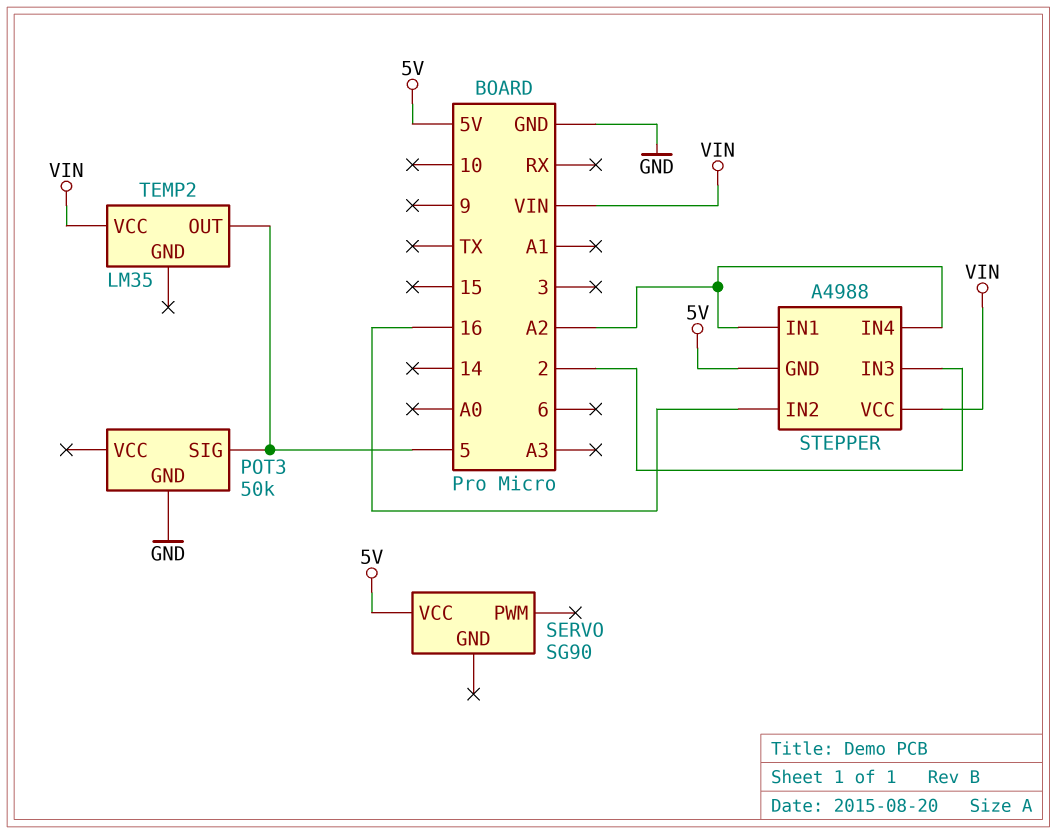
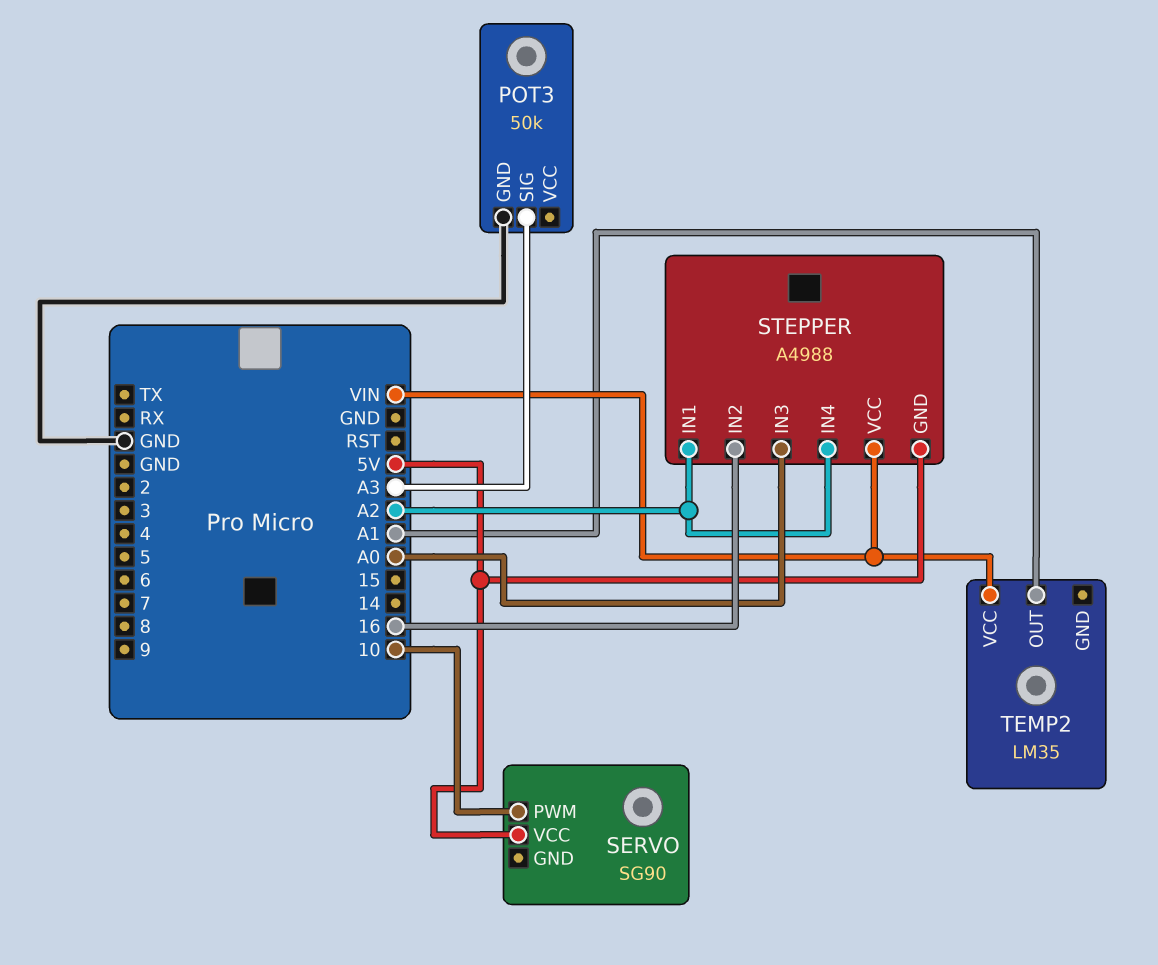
POT3 pin SIG: 5 -> A3
SERVO pin PWM: none -> 10
STEPPER pin IN3: 2 -> A0
TEMP2 pin OUT: 5 -> A1

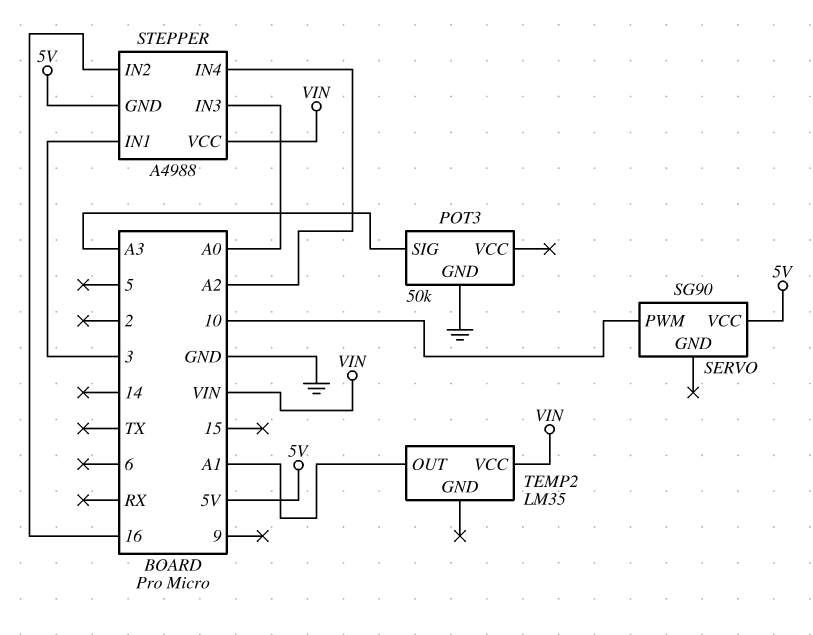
STEPPER pin IN1: A2 -> 3

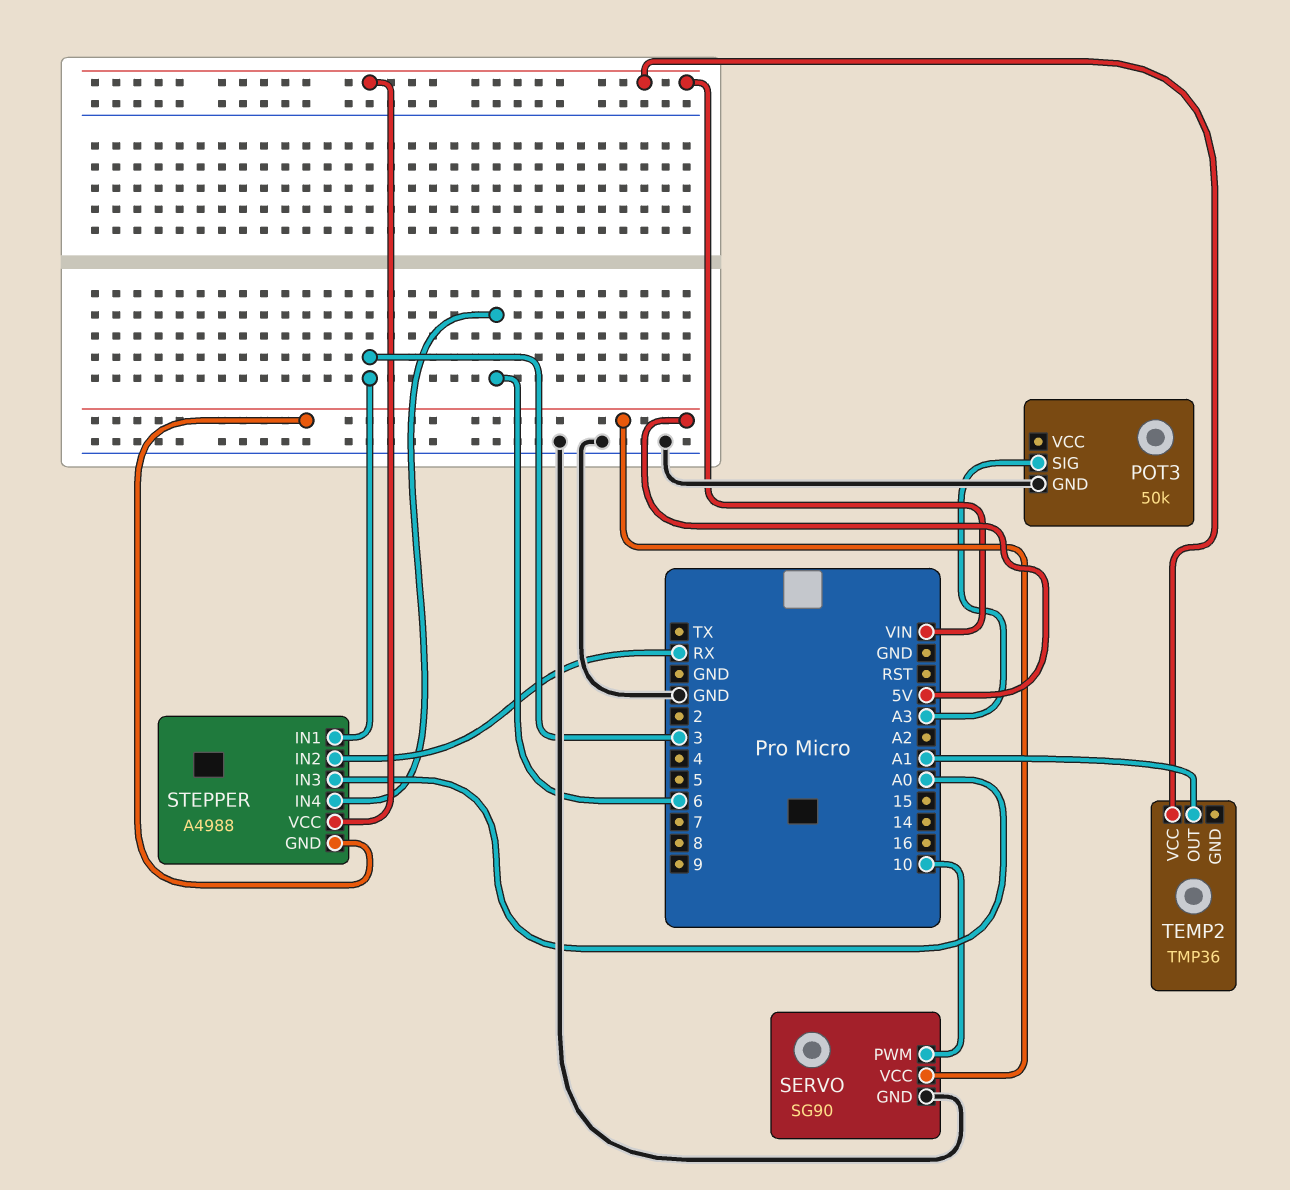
SERVO pin GND: none -> GND
STEPPER pin IN2: 16 -> RX
STEPPER pin IN4: A2 -> 6
TEMP2: LM35 -> TMP36

